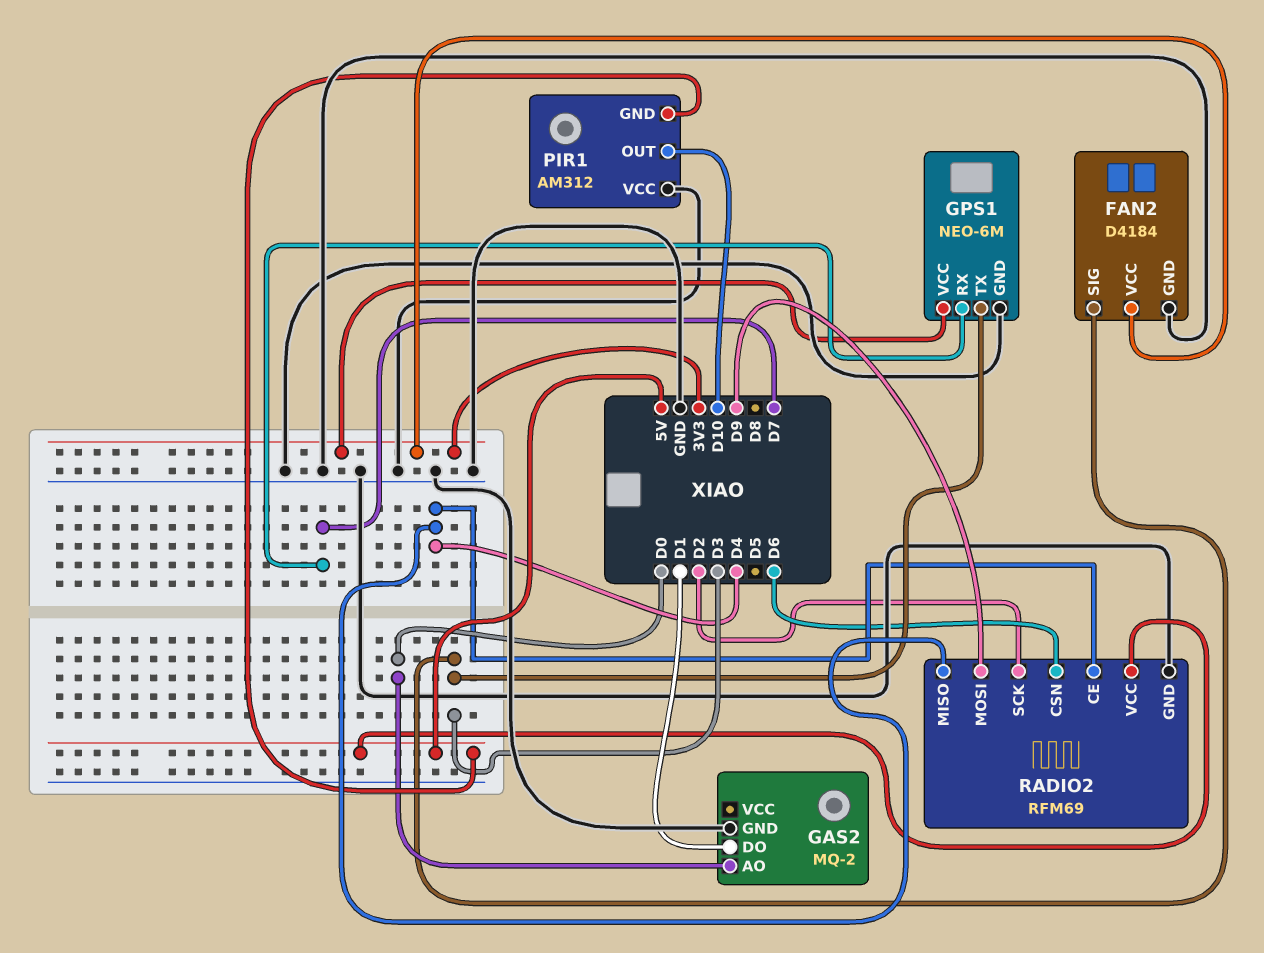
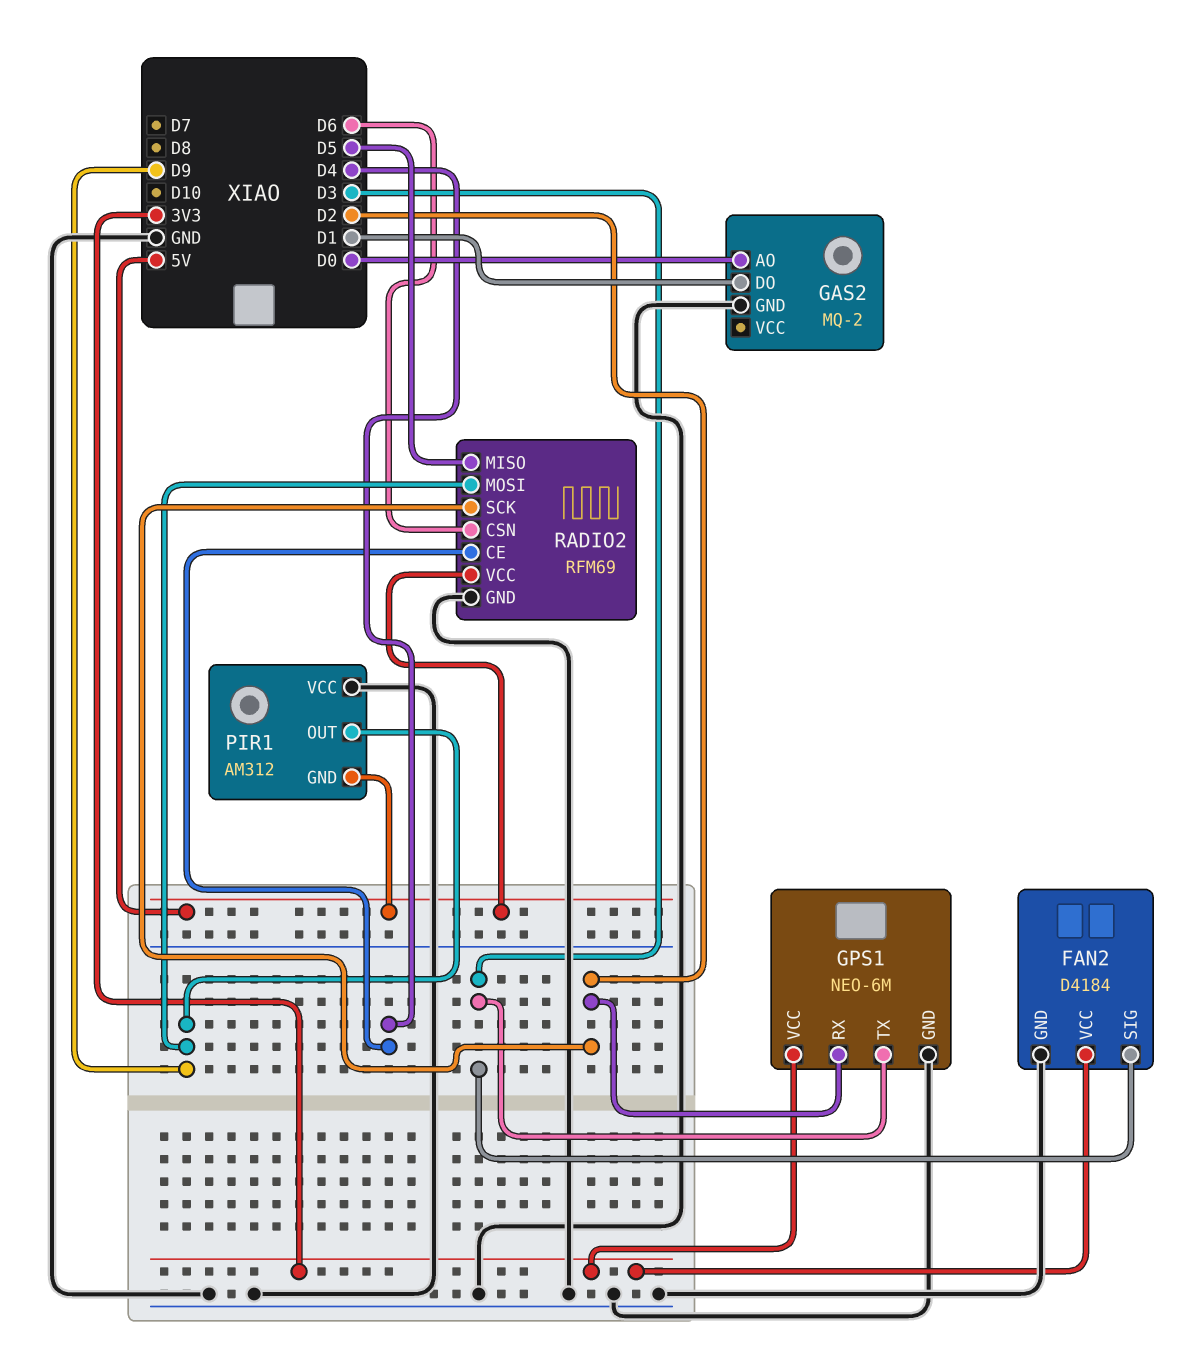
GPS1 pin RX: D7 -> D2
PIR1 pin OUT: D10 -> D9
RADIO2 pin MISO: D4 -> D5

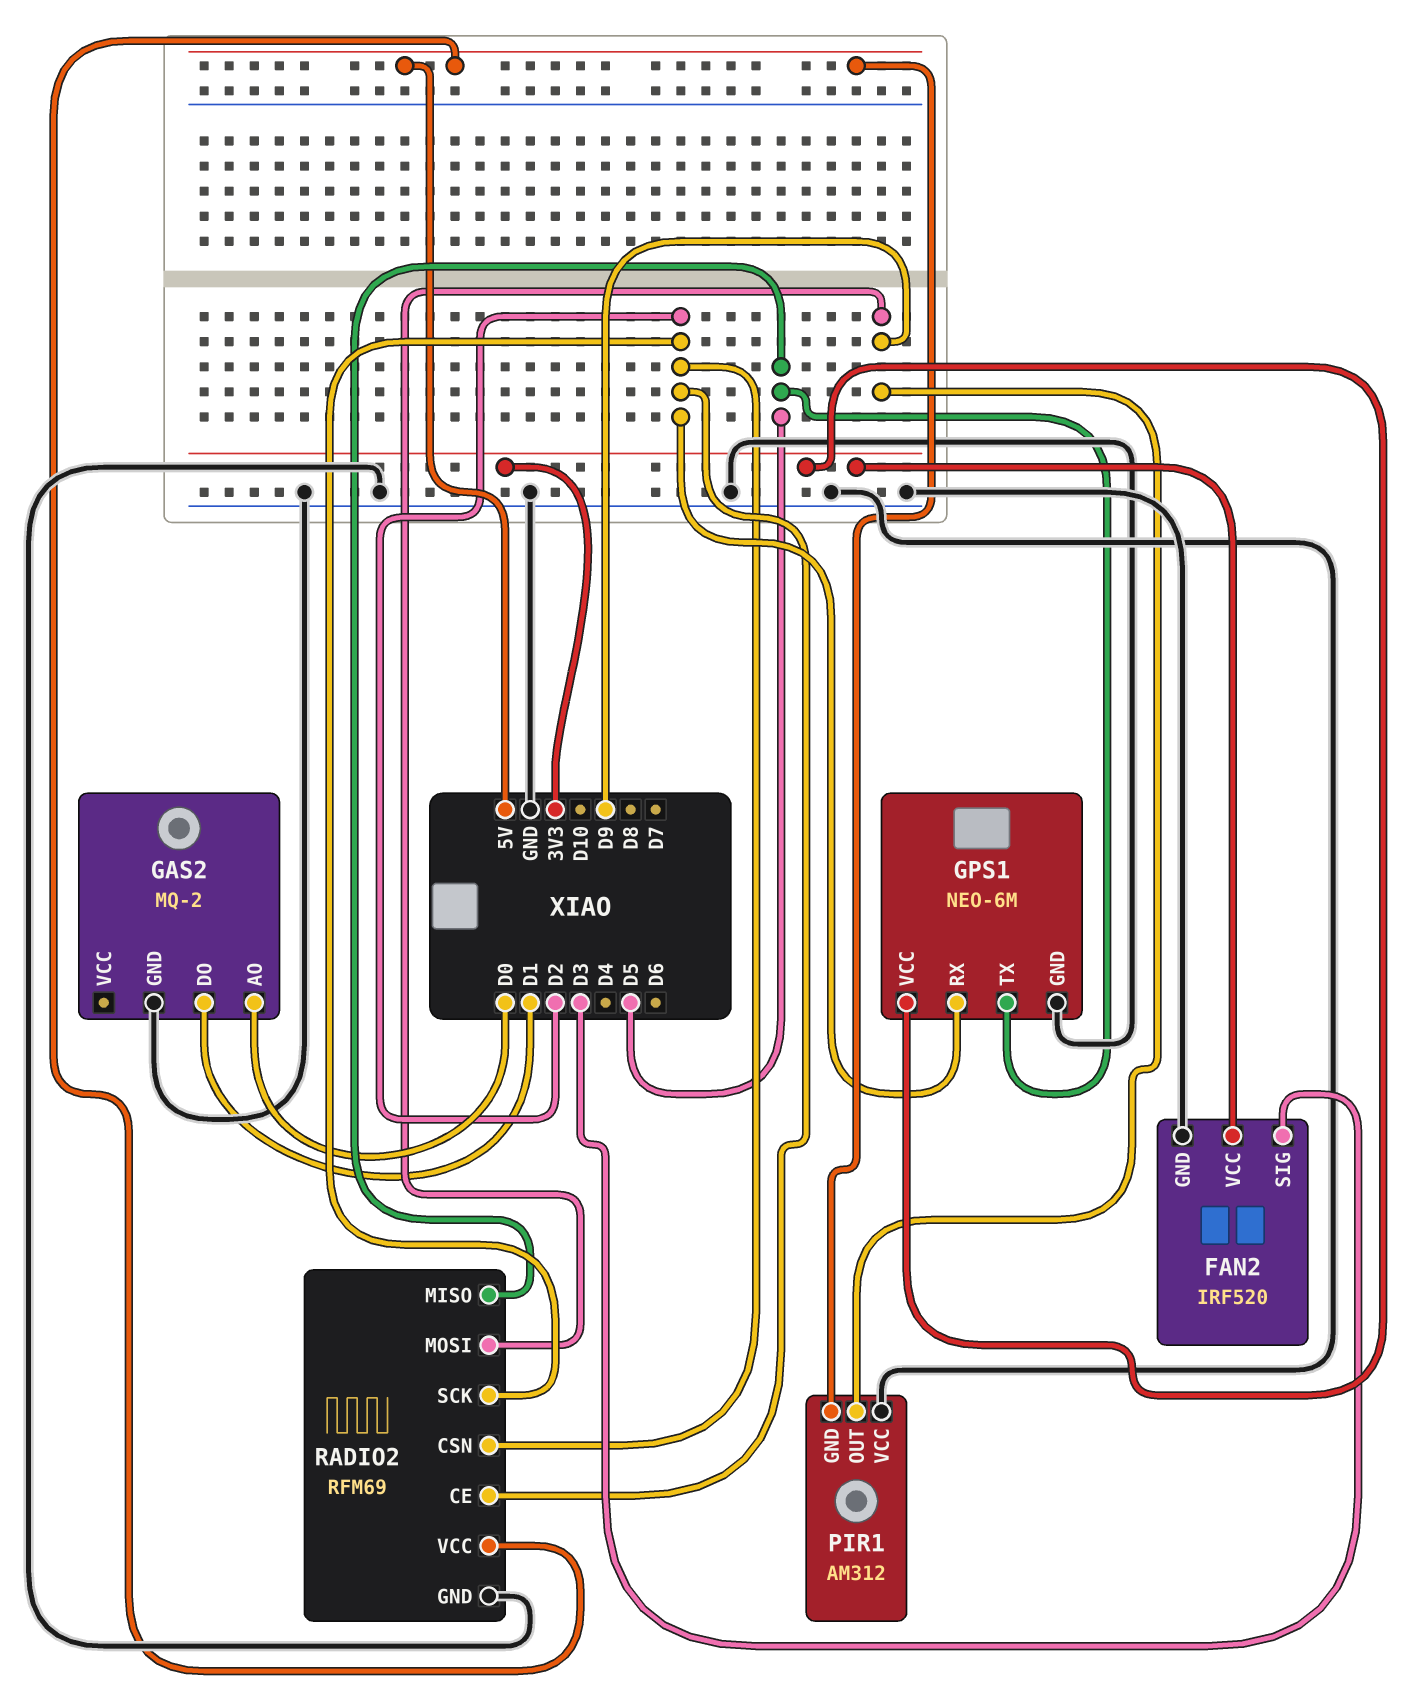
FAN2: D4184 -> IRF520
GPS1 pin TX: D3 -> D5
RADIO2 pin CE: D4 -> D2
RADIO2 pin CSN: D6 -> D2

